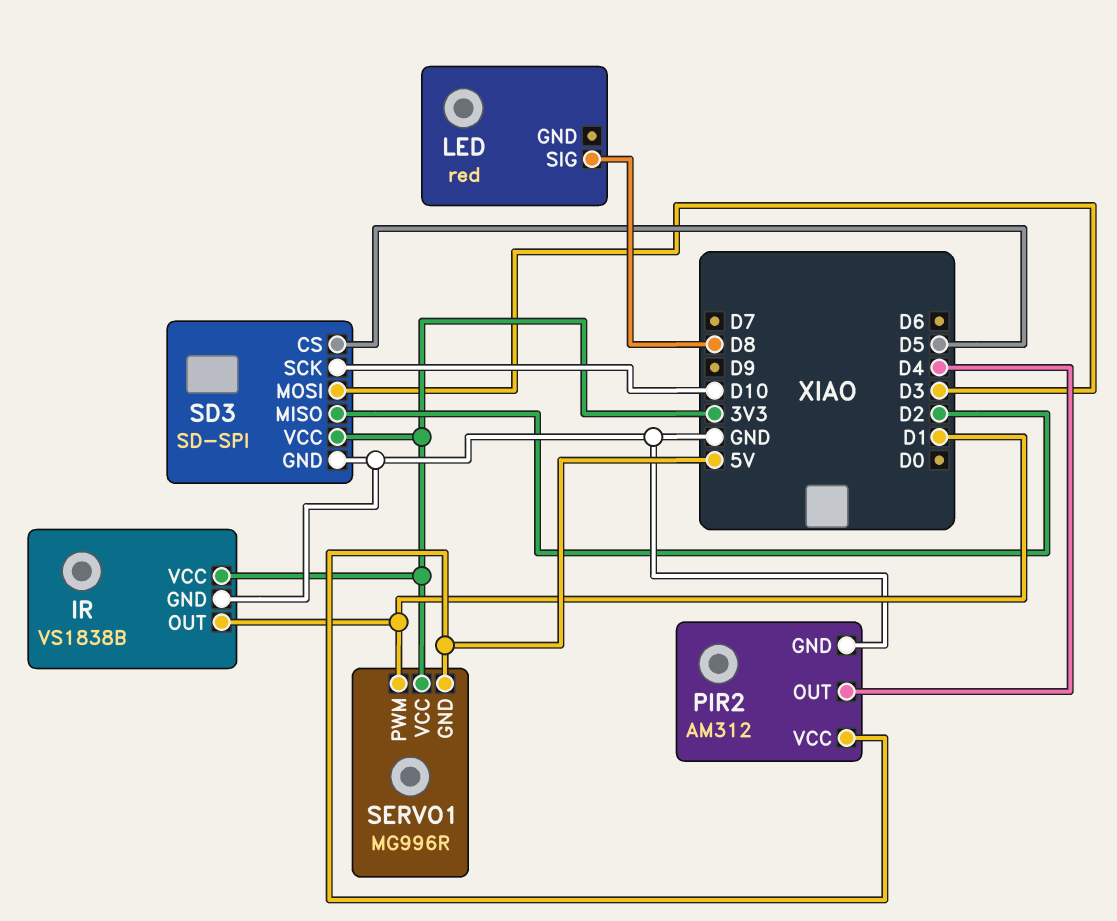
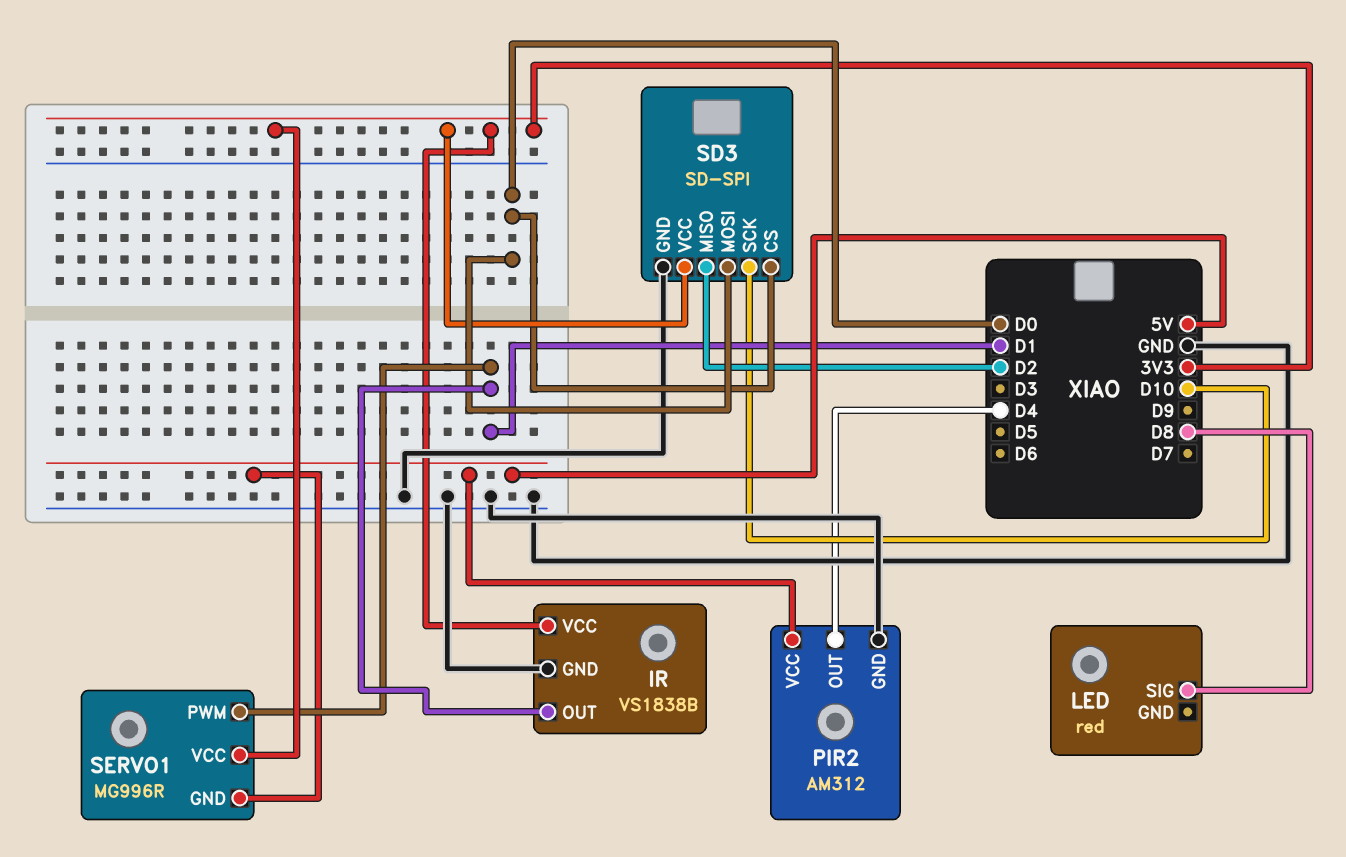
SD3 pin CS: D5 -> D0
SD3 pin MOSI: D3 -> D0

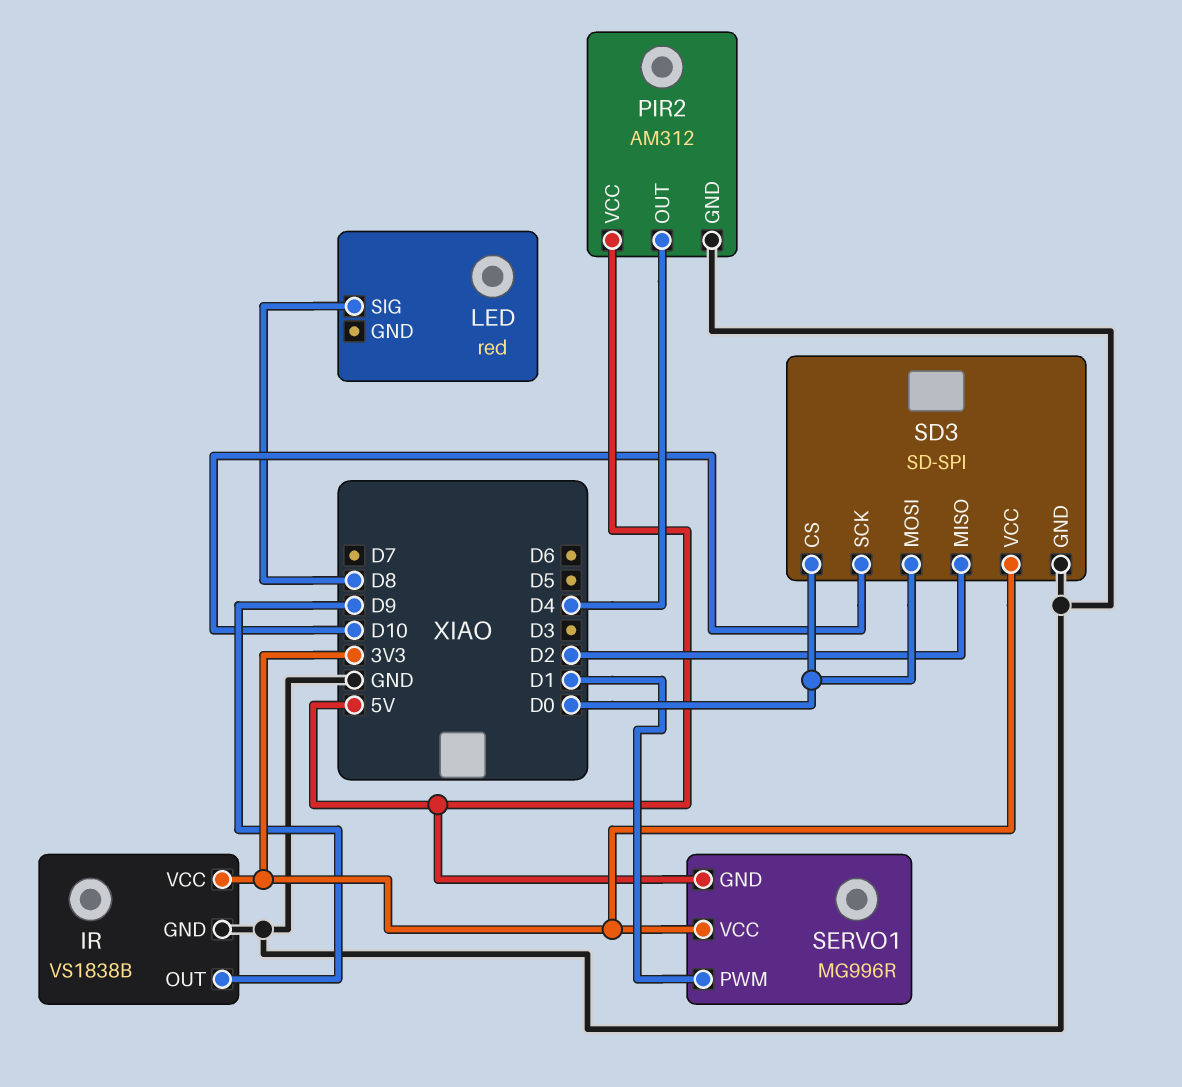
IR pin OUT: D1 -> D9

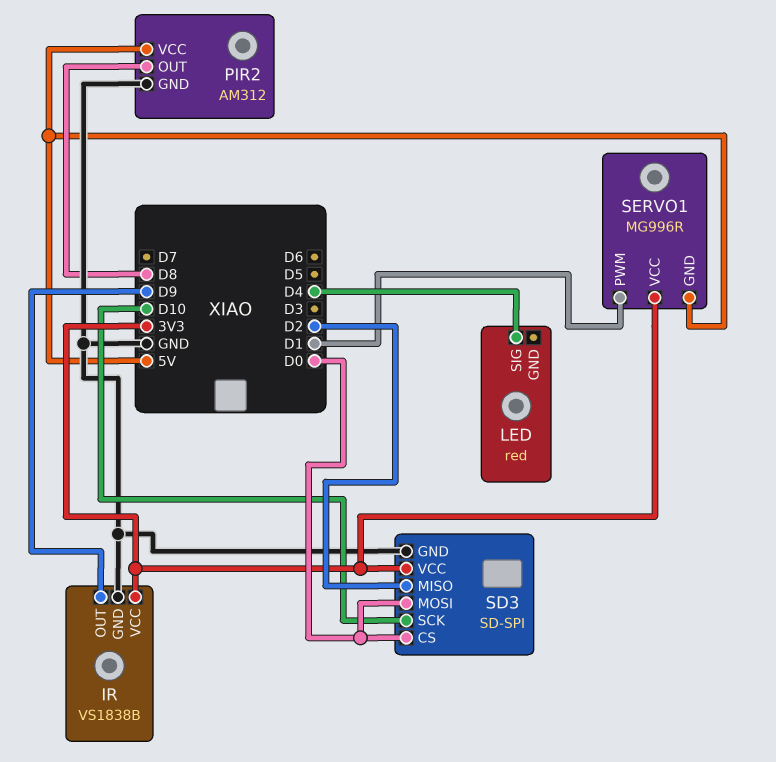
LED pin SIG: D8 -> D4
PIR2 pin OUT: D4 -> D8

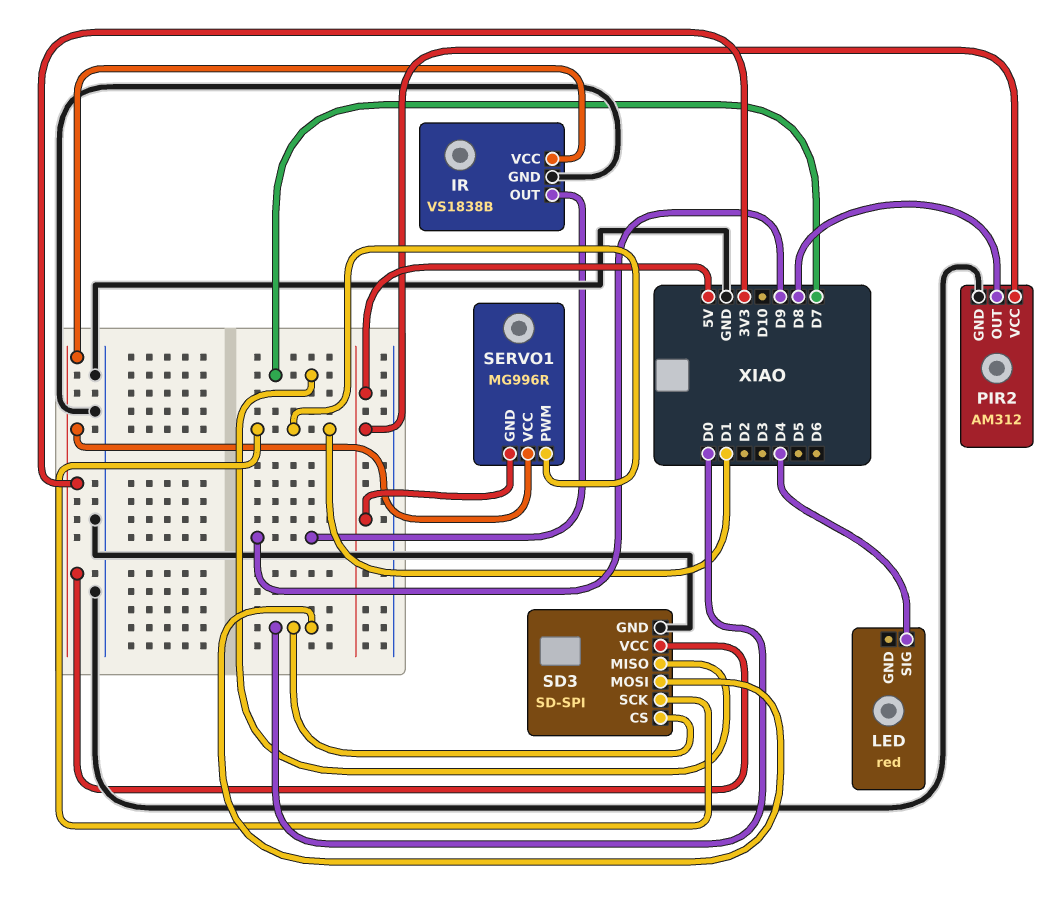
SD3 pin MISO: D2 -> D7
SD3 pin SCK: D10 -> D1

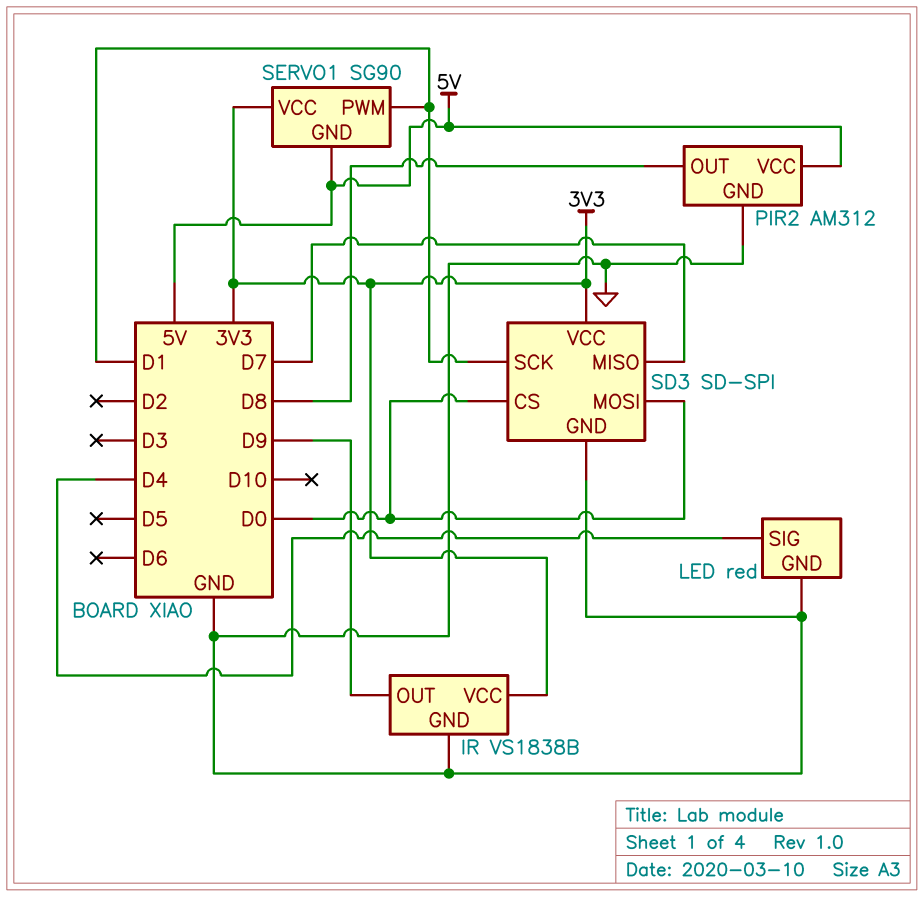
LED pin GND: none -> GND
SERVO1: MG996R -> SG90

